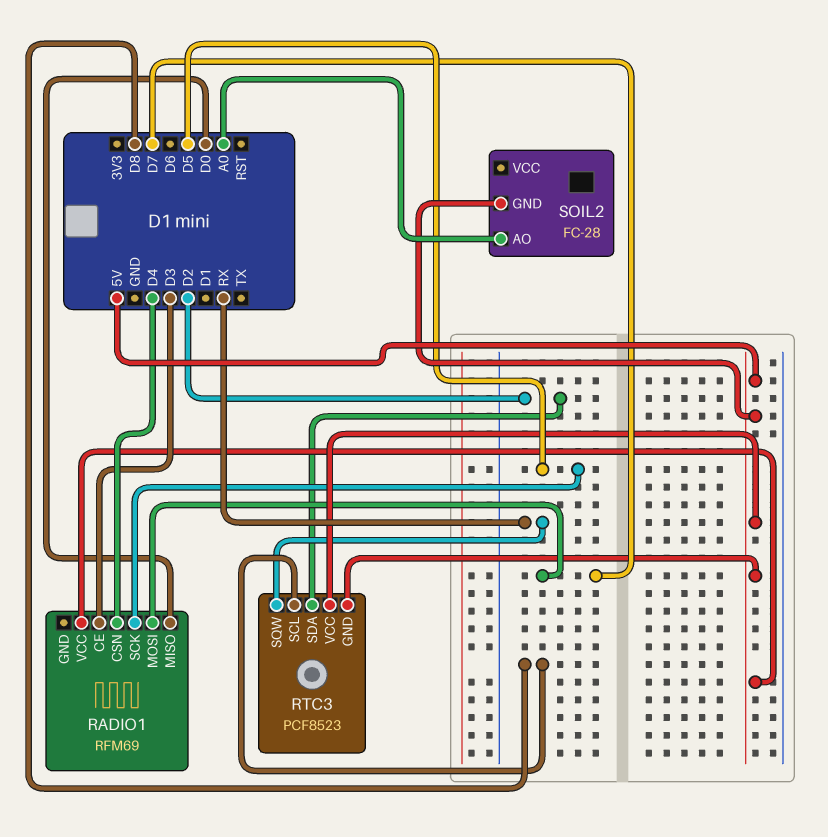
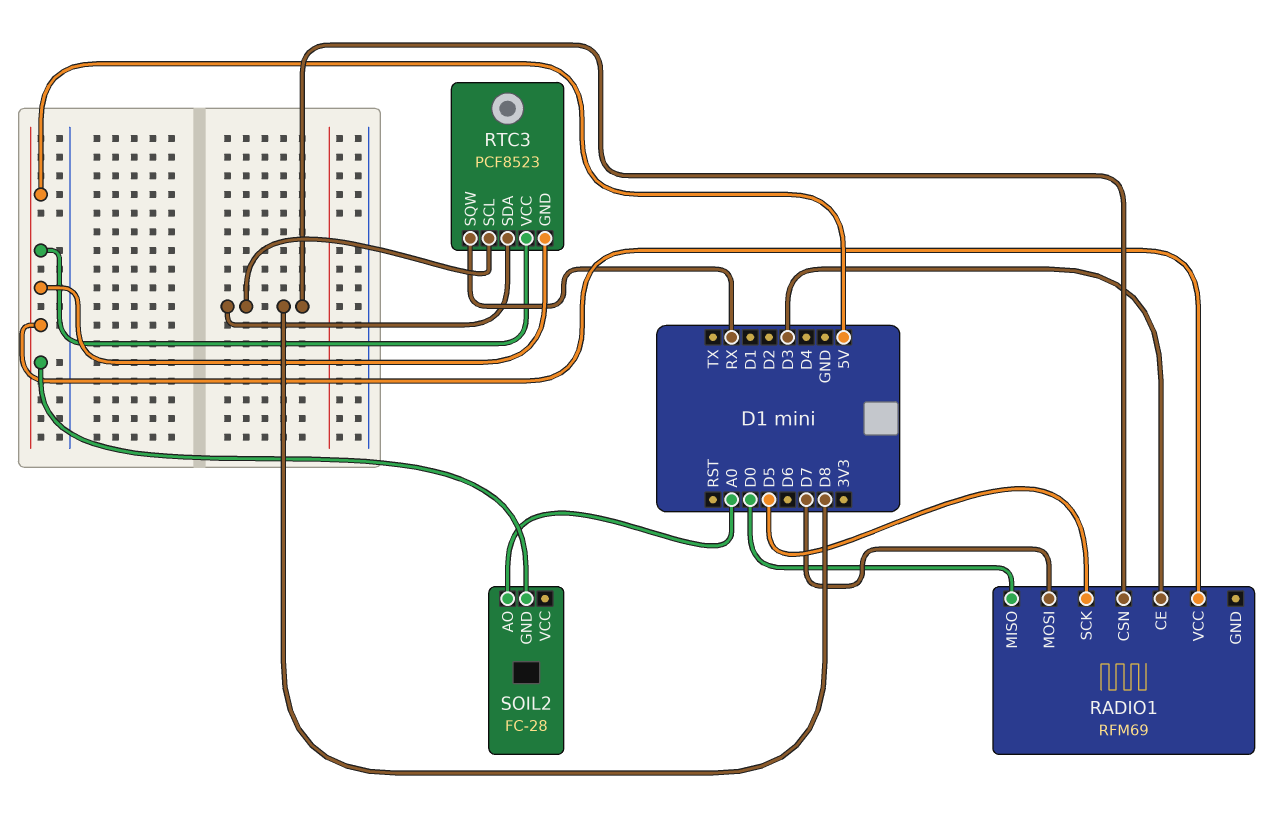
RADIO1 pin CSN: D4 -> D8
RTC3 pin SDA: D2 -> D8

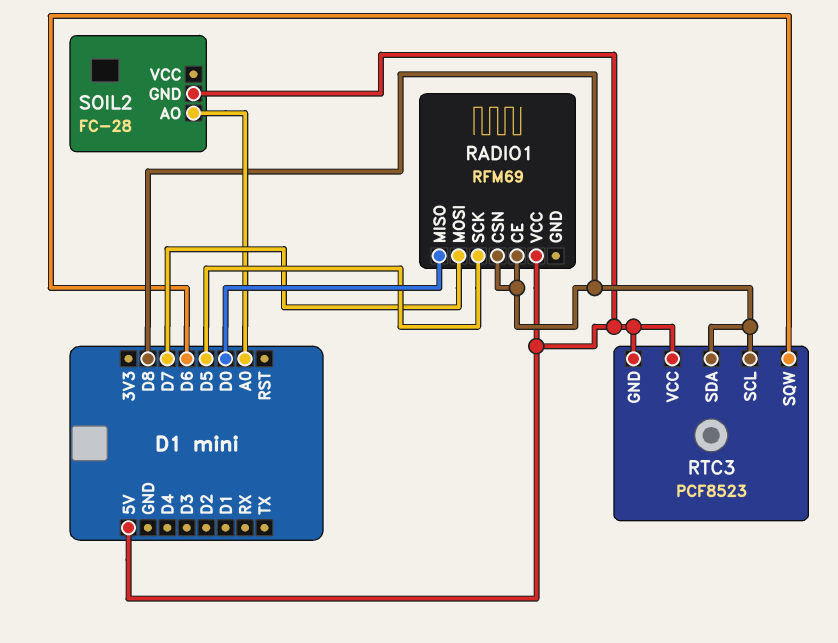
RADIO1 pin CE: D3 -> D8
RTC3 pin SQW: RX -> D6

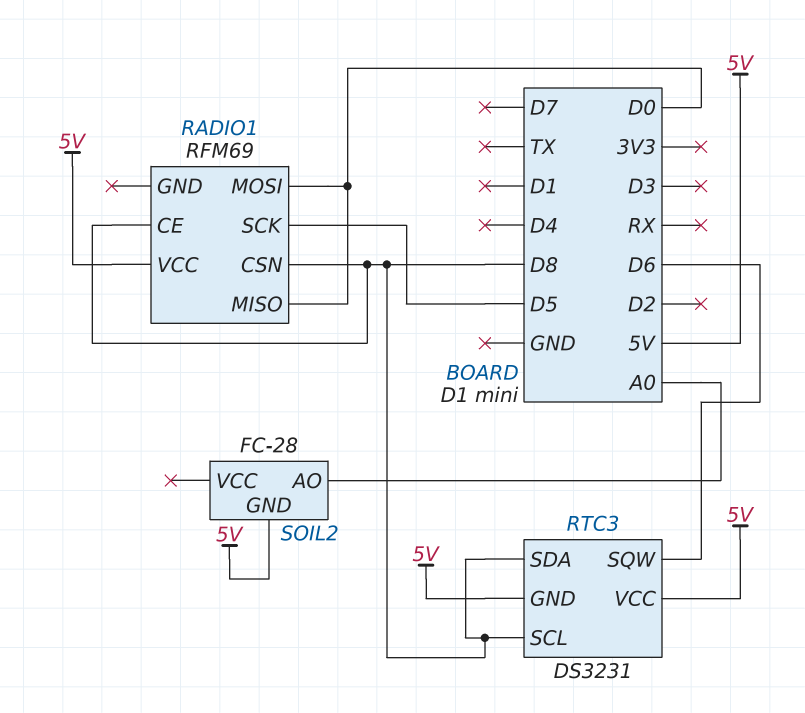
RADIO1 pin MOSI: D7 -> D0
RTC3: PCF8523 -> DS3231

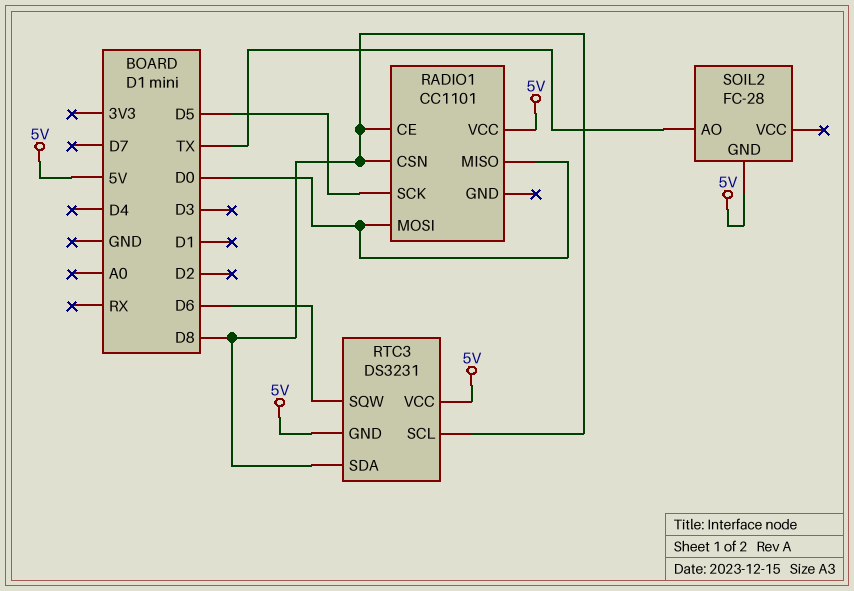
RADIO1: RFM69 -> CC1101
SOIL2 pin AO: A0 -> TX

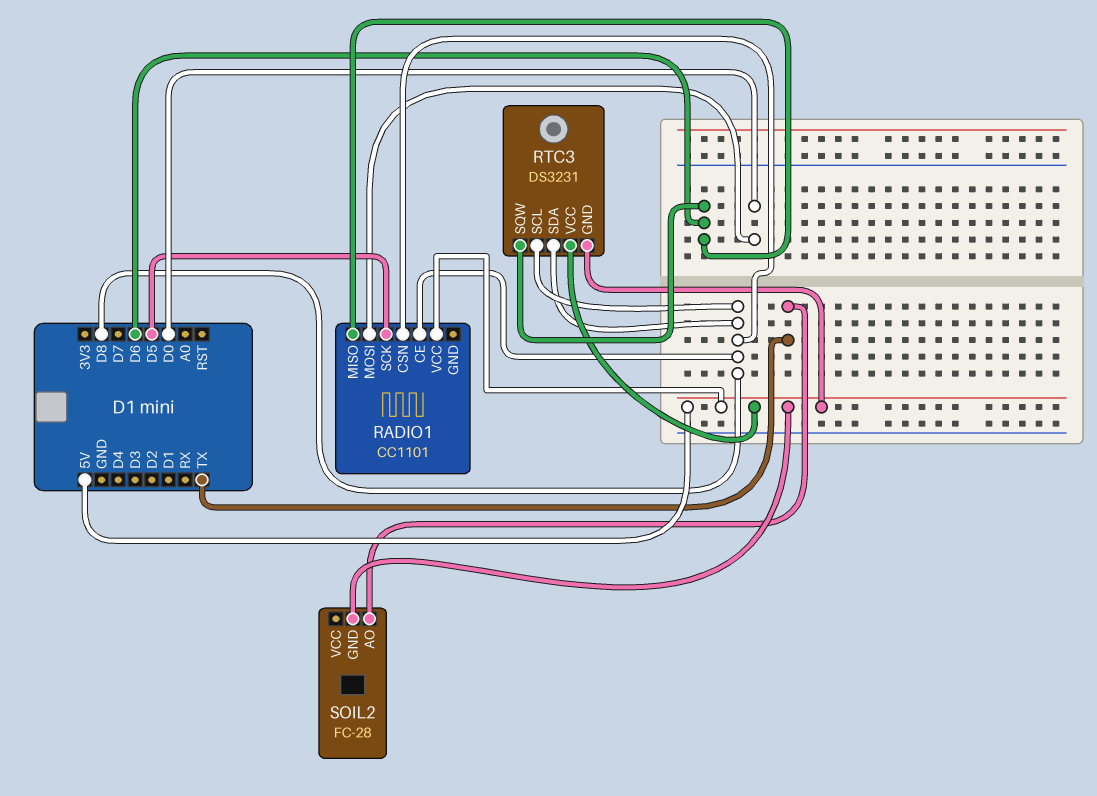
RADIO1 pin MISO: D0 -> D6

